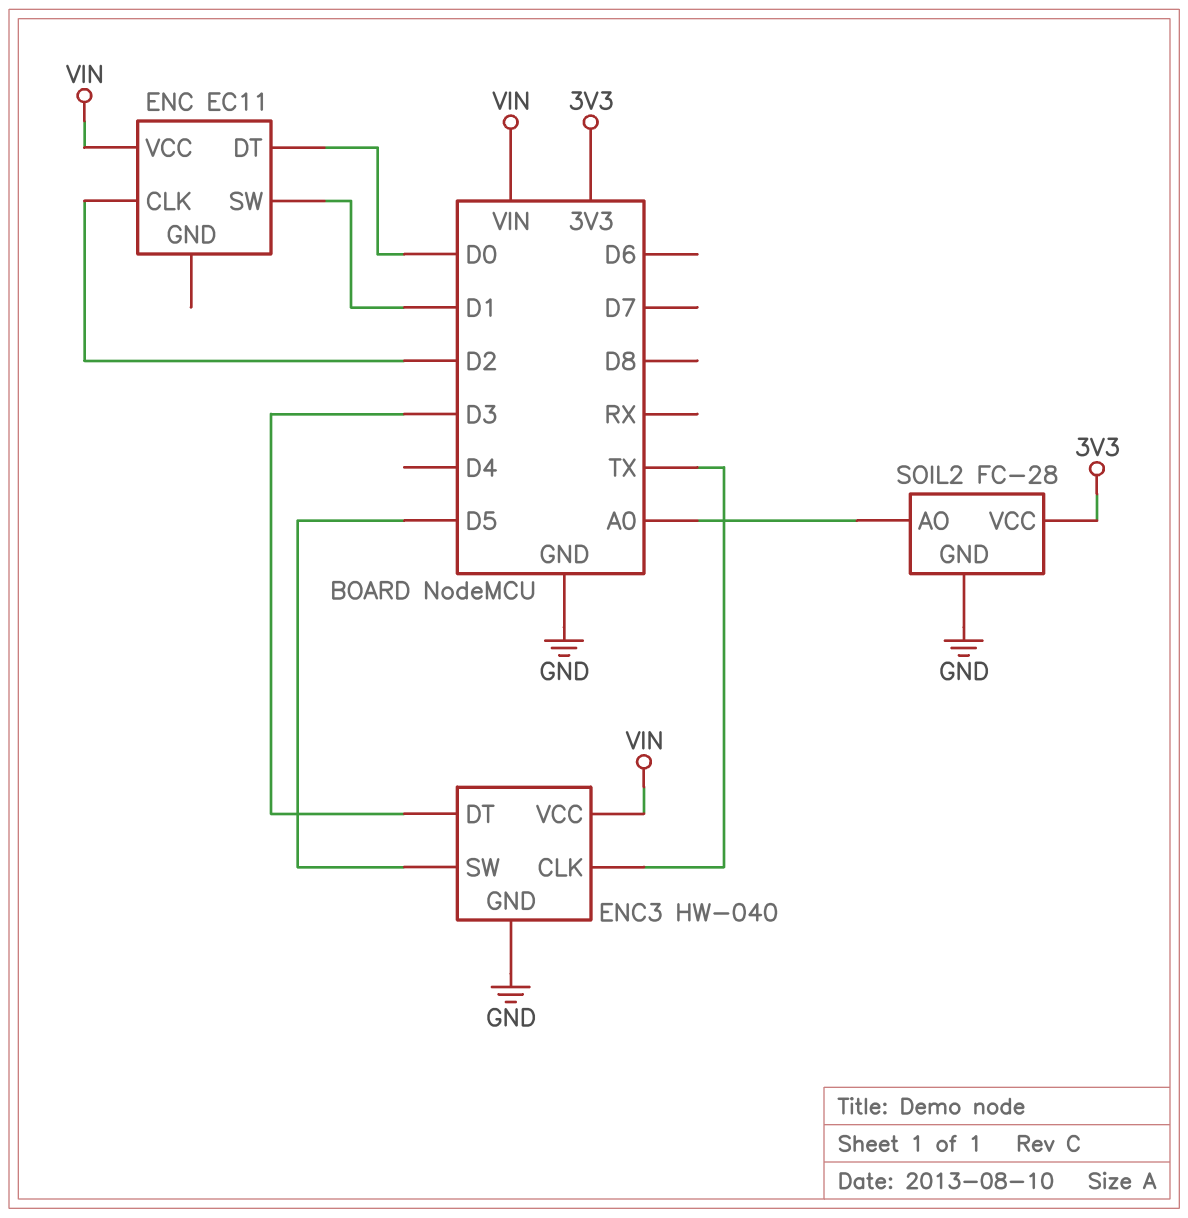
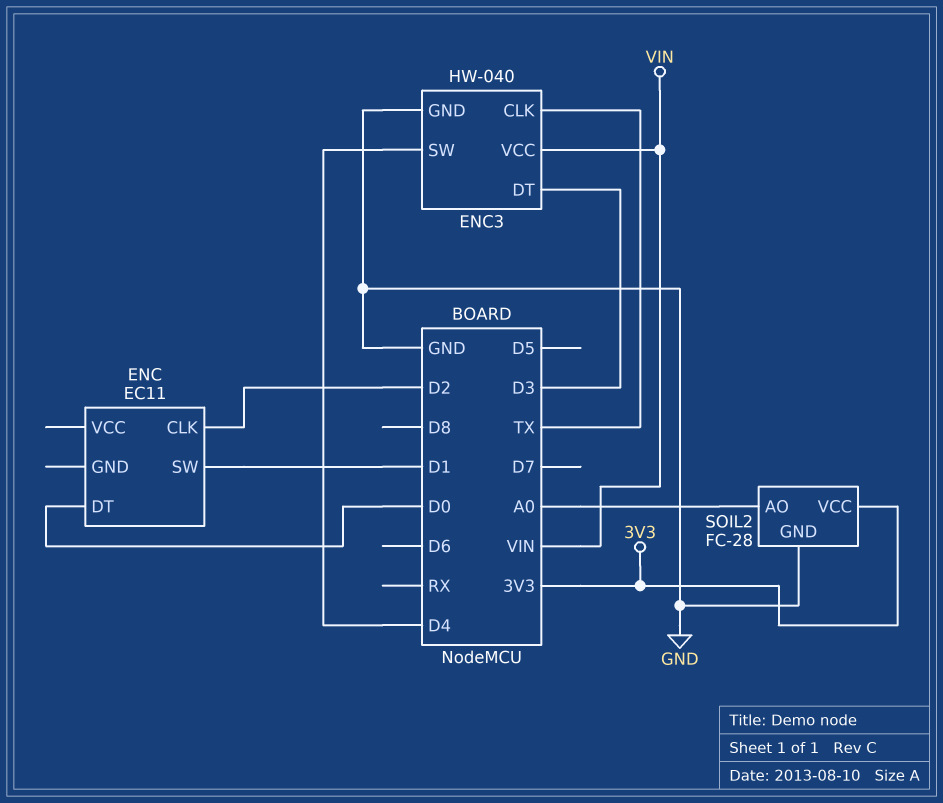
ENC pin VCC: VIN -> none
ENC3 pin SW: D5 -> D4

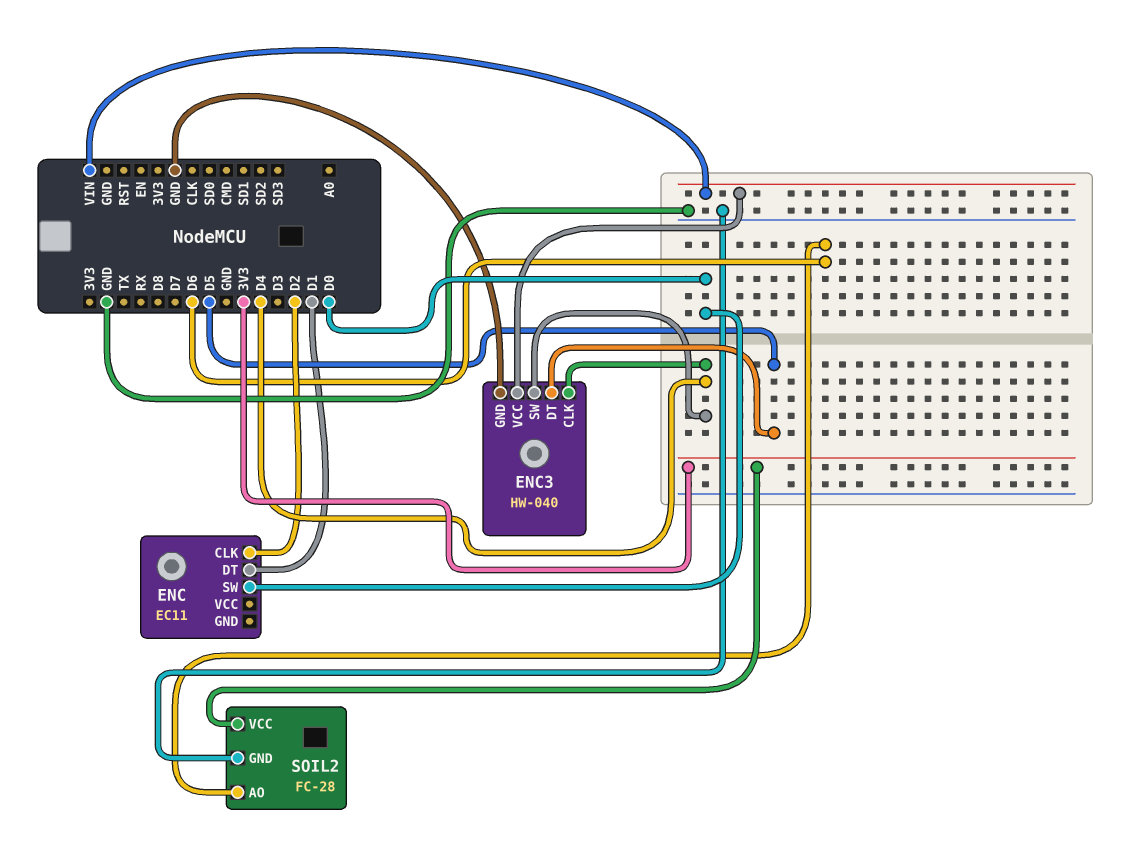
ENC pin DT: D0 -> D1
ENC pin SW: D1 -> D0
ENC3 pin CLK: TX -> D4
ENC3 pin DT: D3 -> D5
SOIL2 pin AO: A0 -> D6

